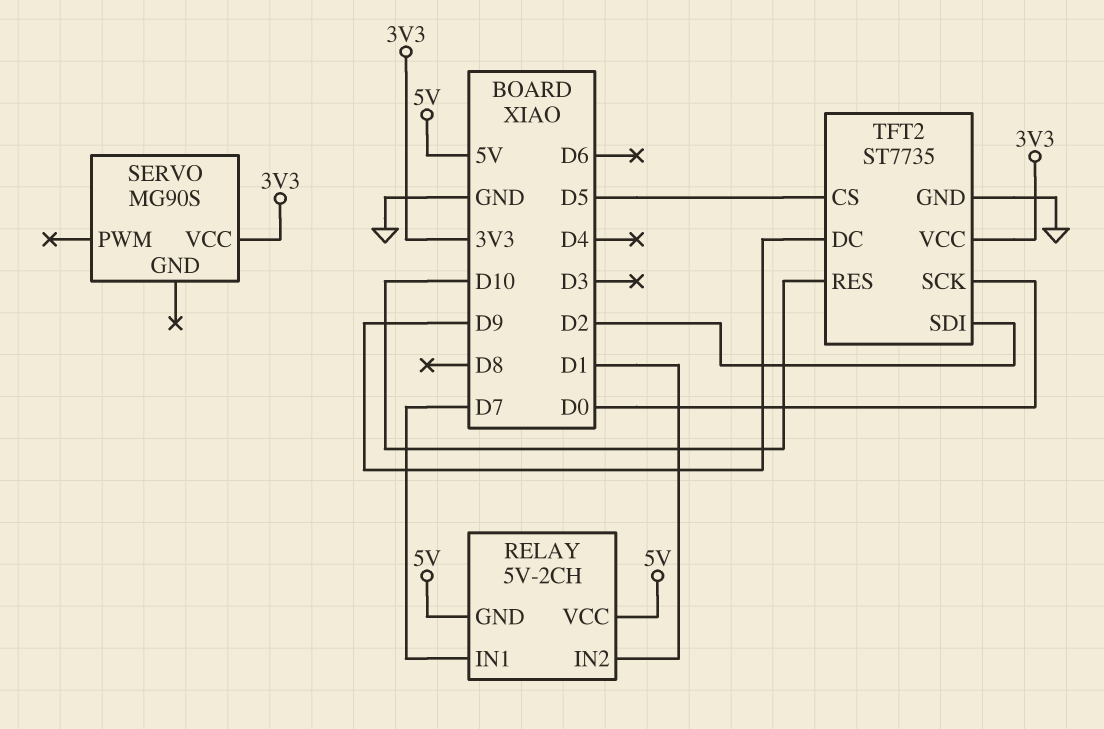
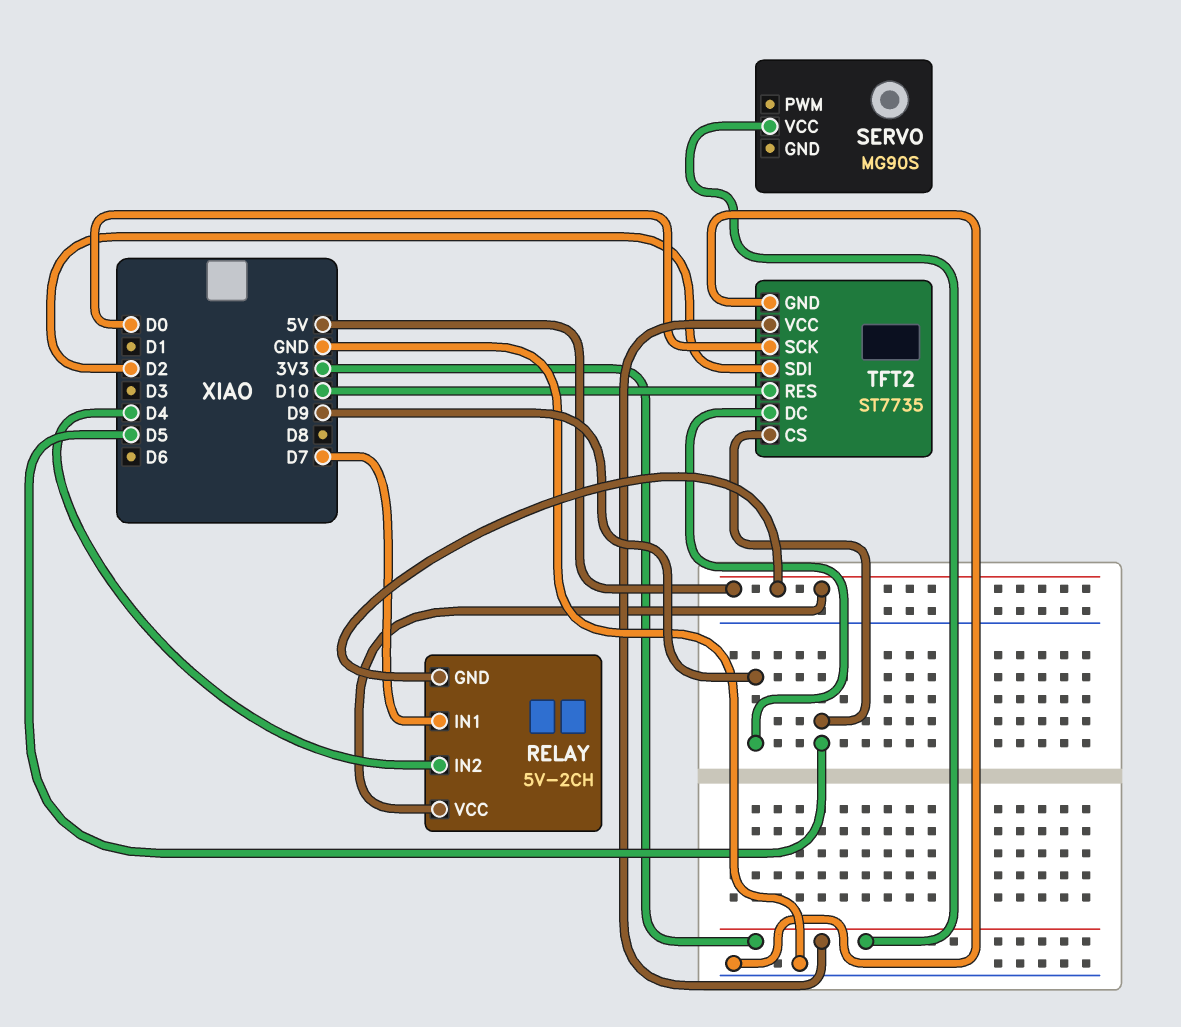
RELAY pin IN2: D1 -> D4

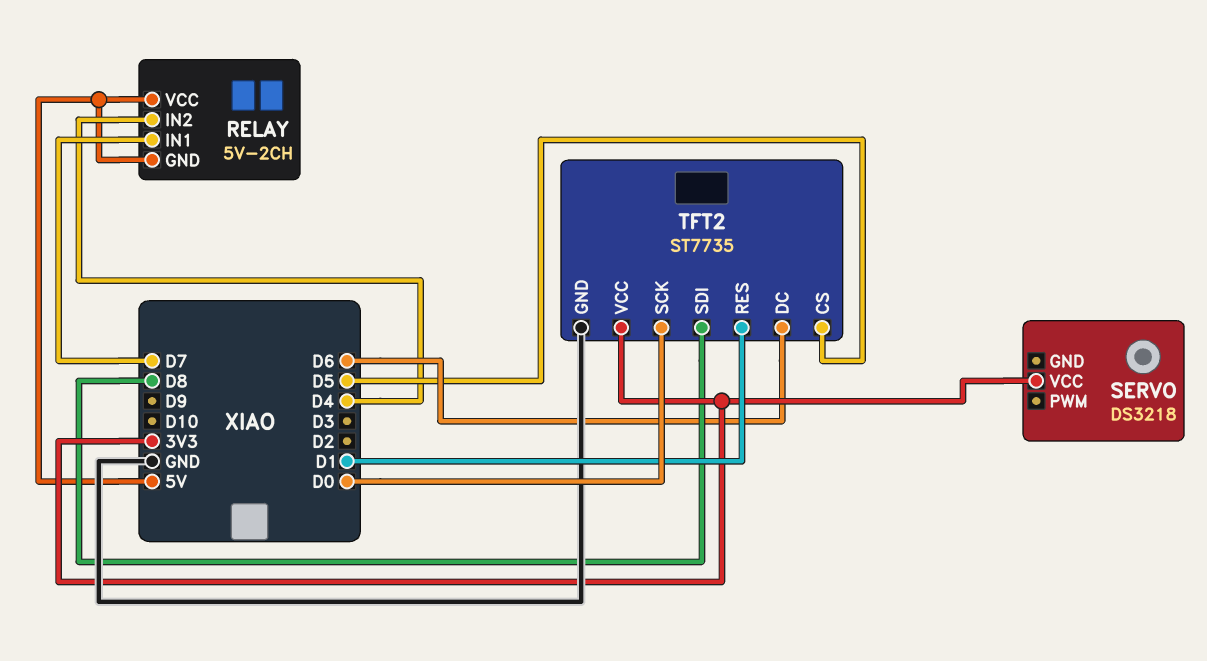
SERVO: MG90S -> DS3218
TFT2 pin DC: D9 -> D6
TFT2 pin RES: D10 -> D1
TFT2 pin SDI: D2 -> D8

